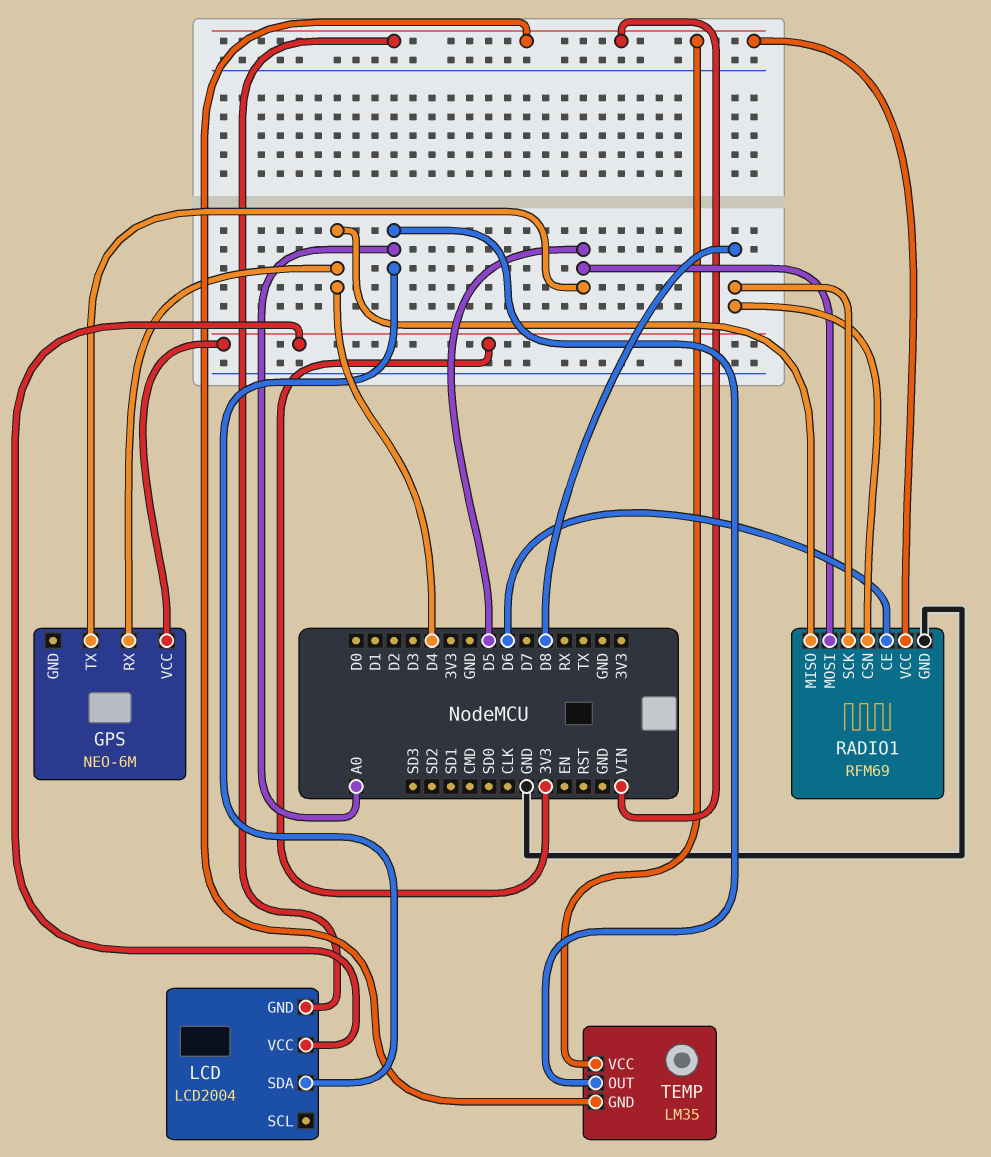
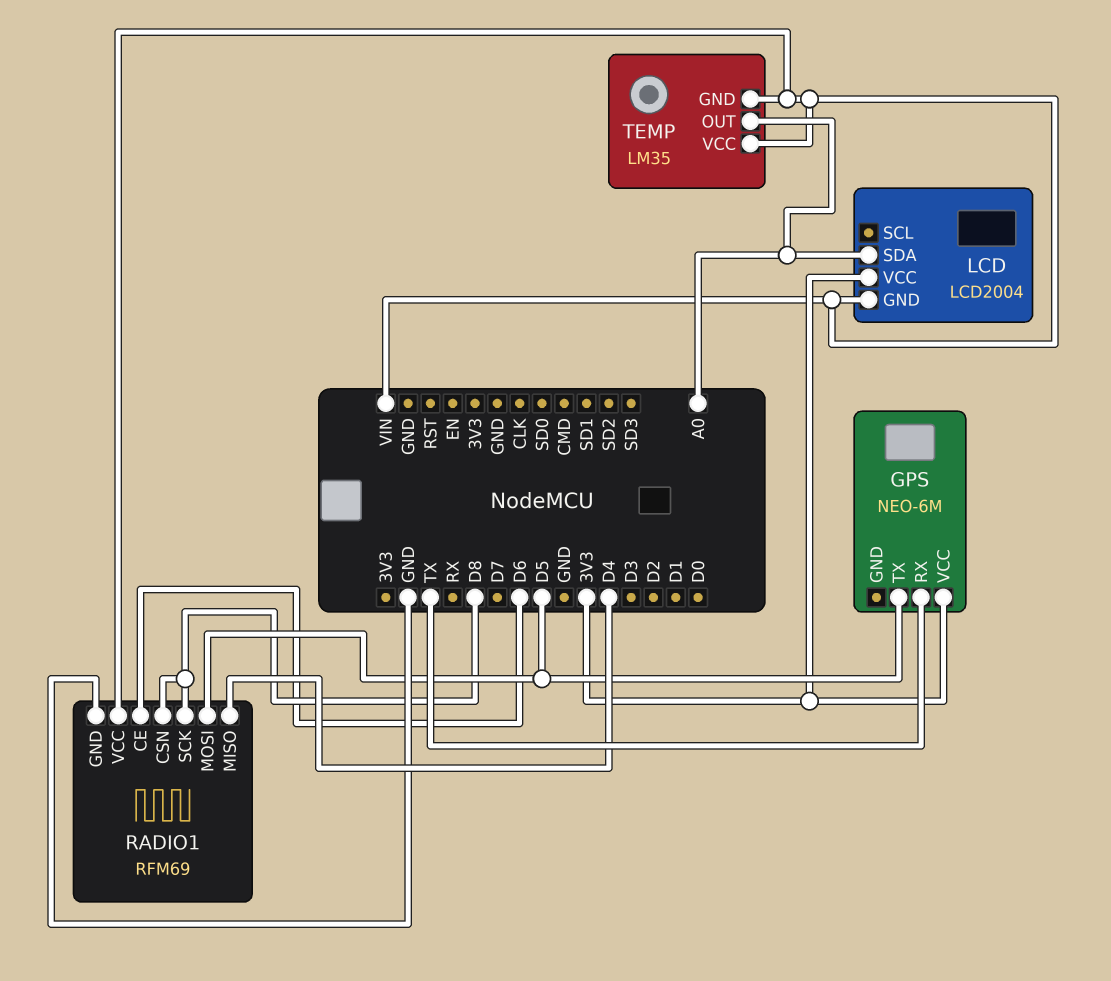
GPS pin RX: D4 -> TX

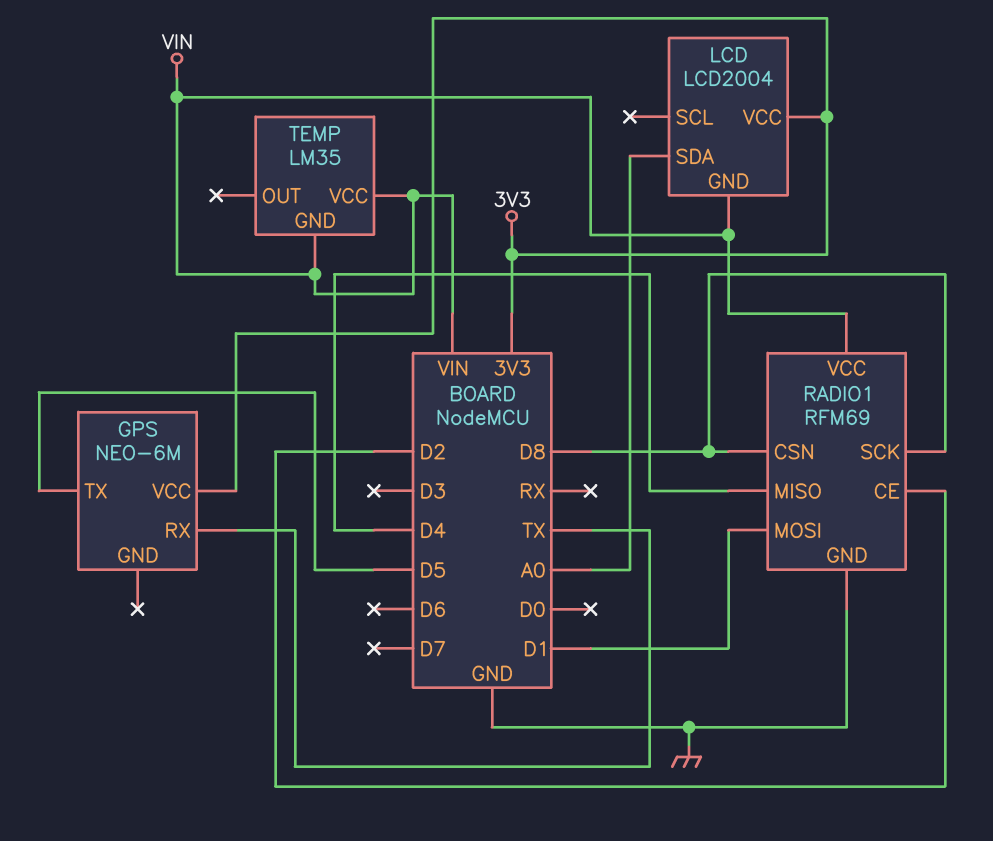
RADIO1 pin CE: D6 -> D2
RADIO1 pin MOSI: D5 -> D1
TEMP pin OUT: A0 -> none

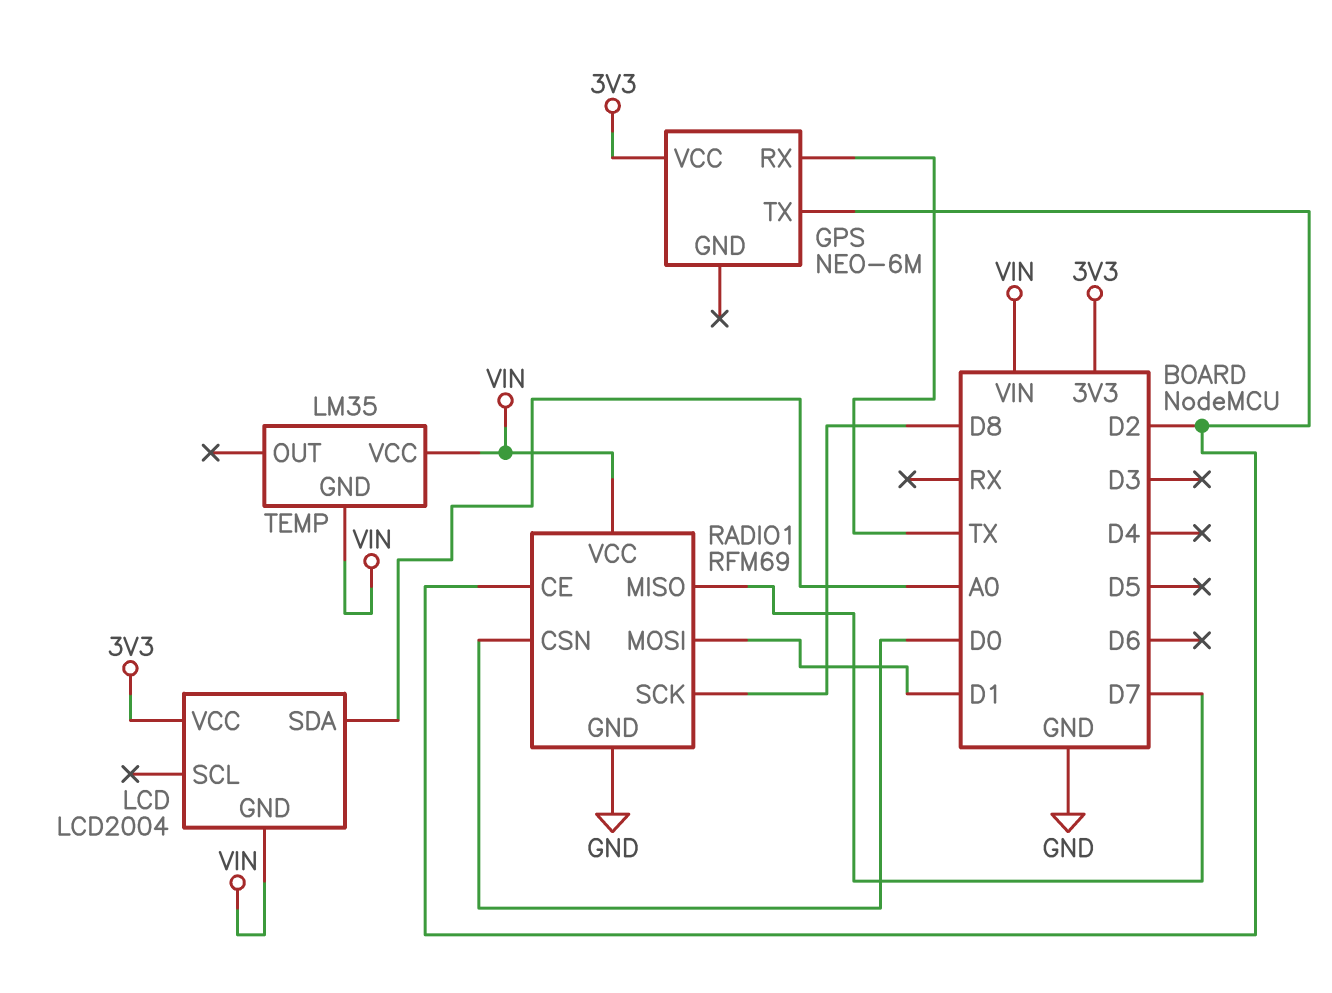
GPS pin TX: D5 -> D2
RADIO1 pin CSN: D8 -> D0
RADIO1 pin MISO: D4 -> D7

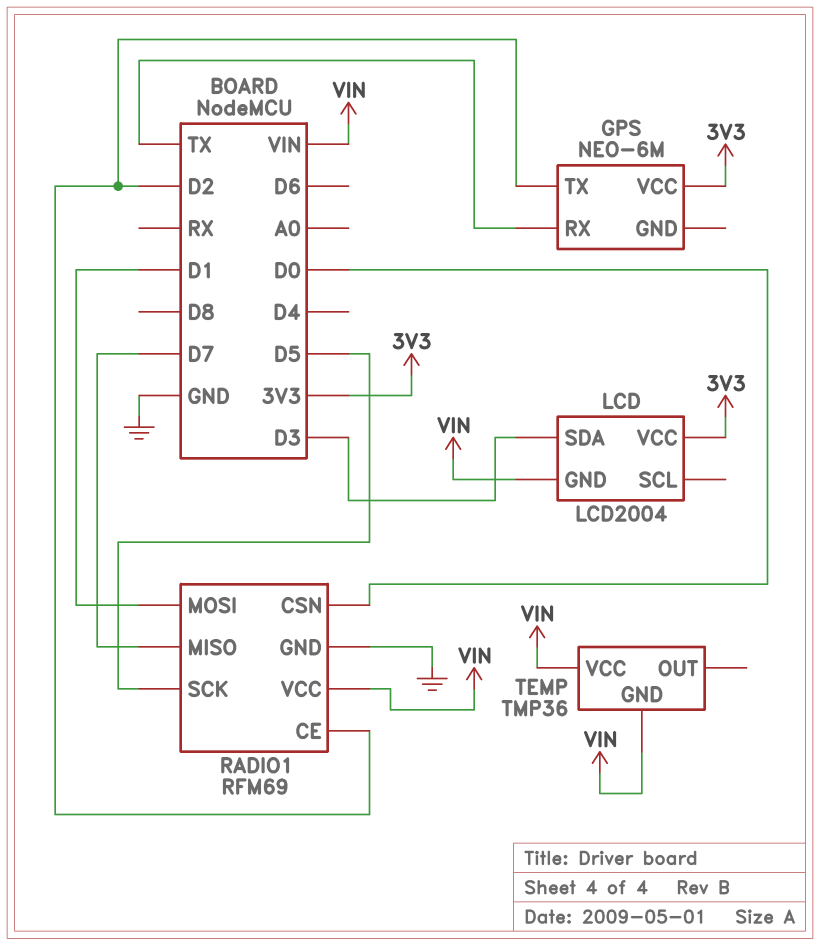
LCD pin SDA: A0 -> D3
RADIO1 pin SCK: D8 -> D5
TEMP: LM35 -> TMP36

